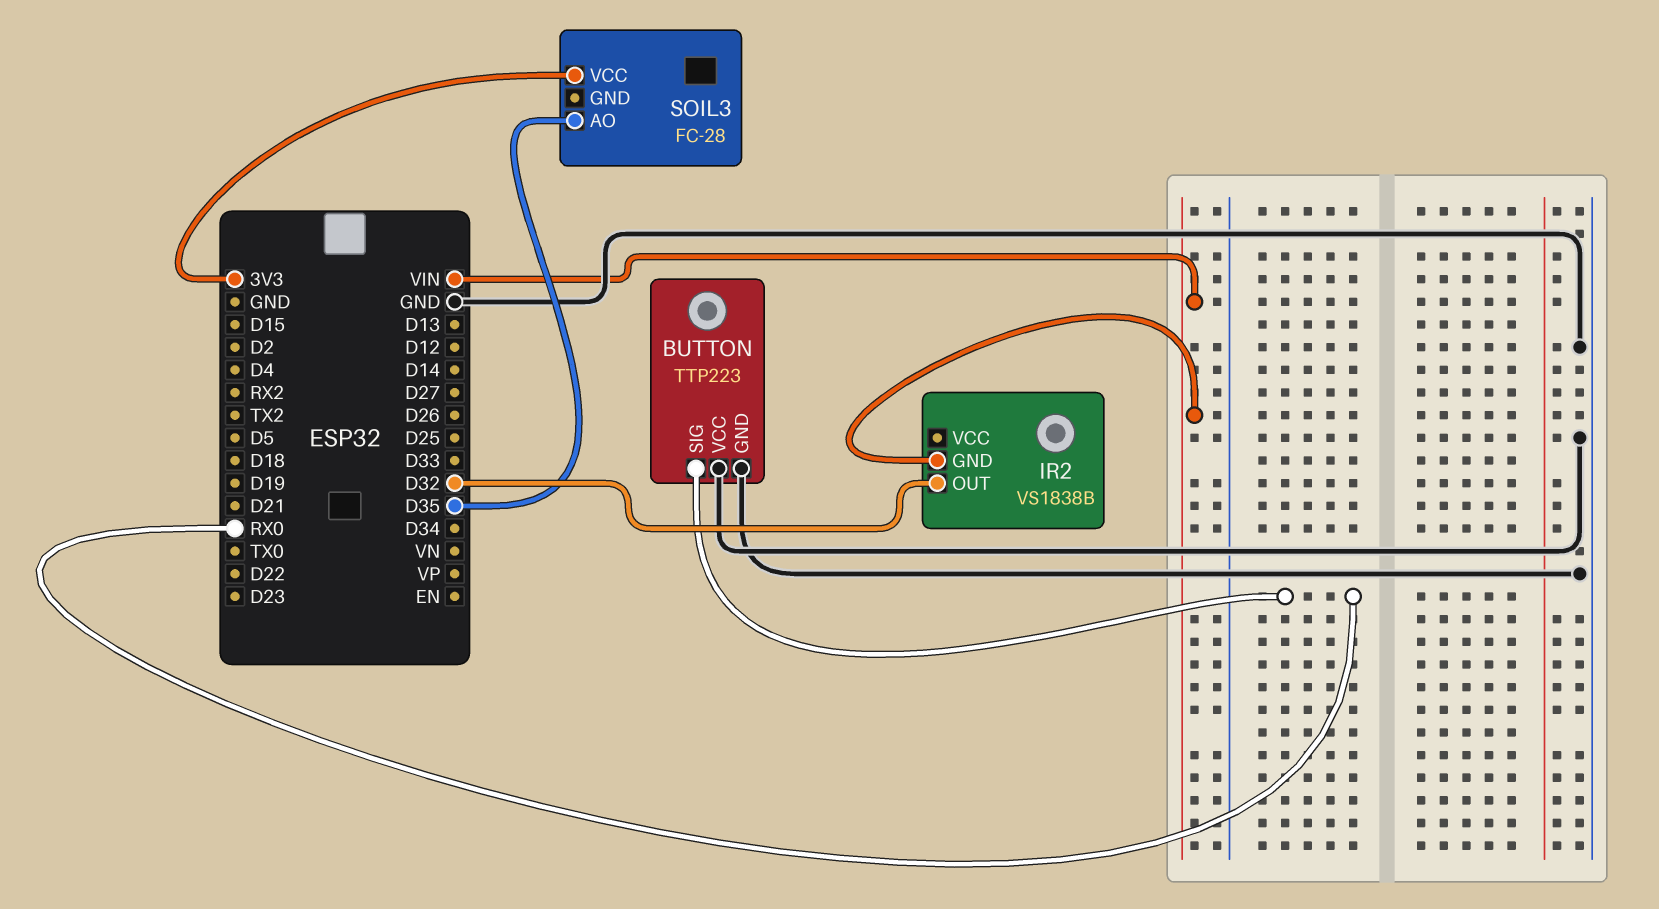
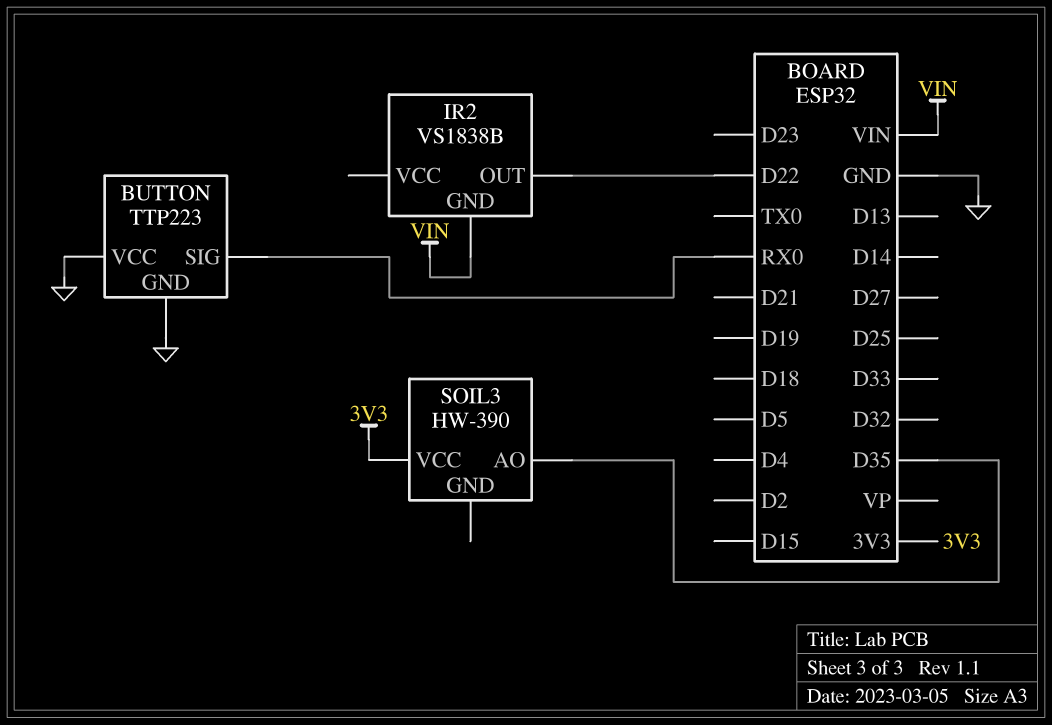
IR2 pin OUT: D32 -> D22
SOIL3: FC-28 -> HW-390

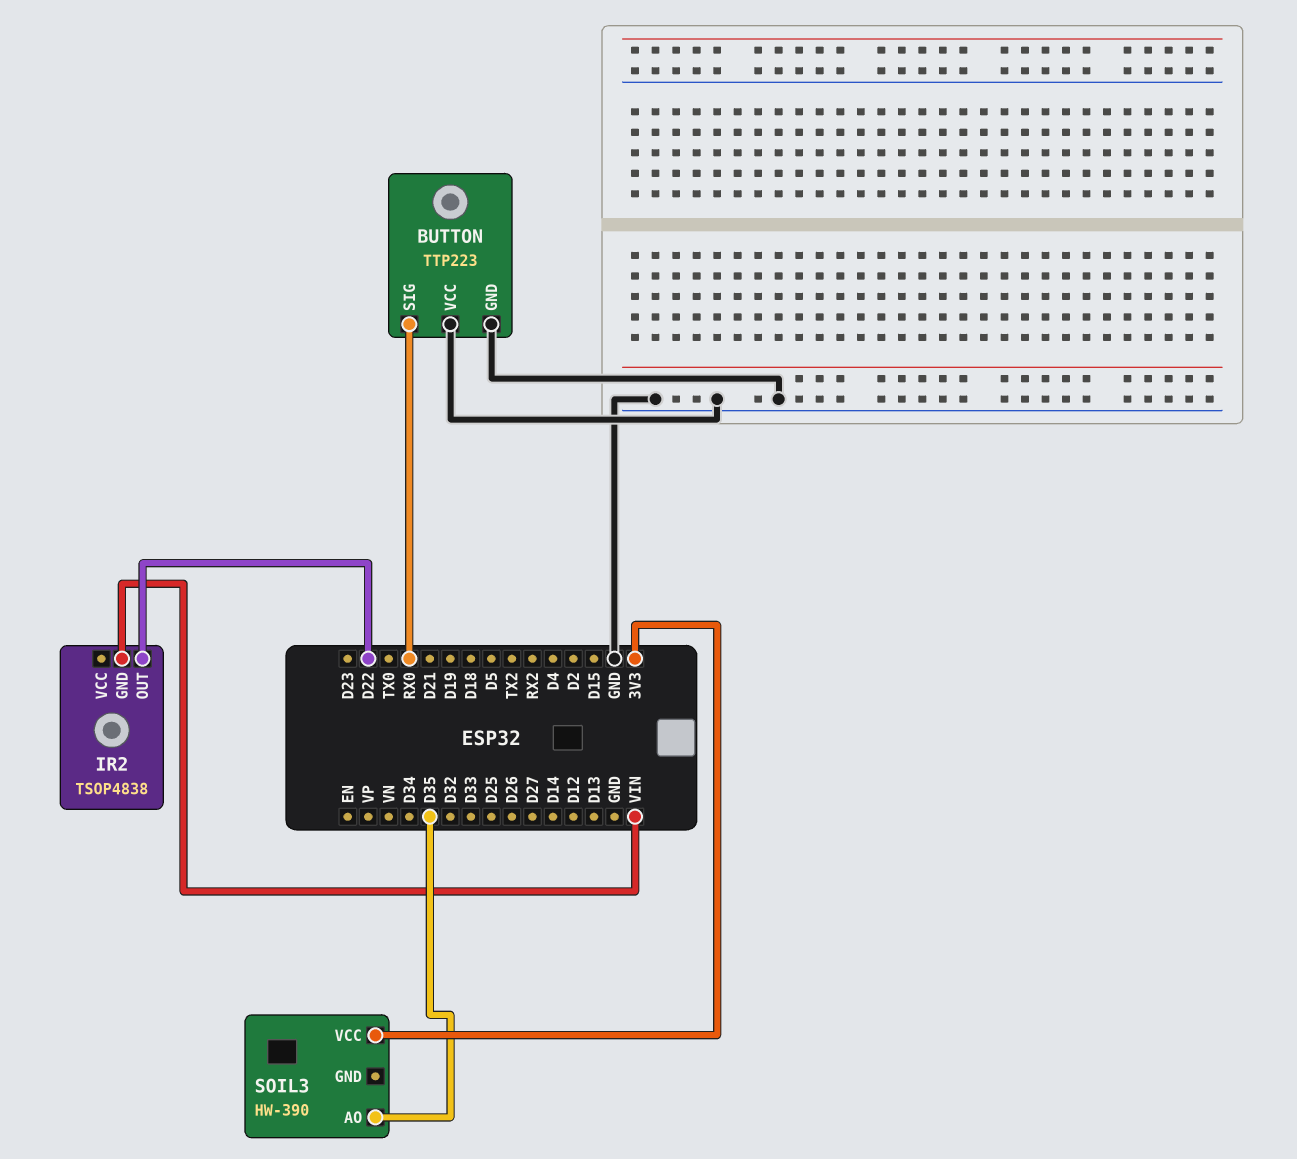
IR2: VS1838B -> TSOP4838

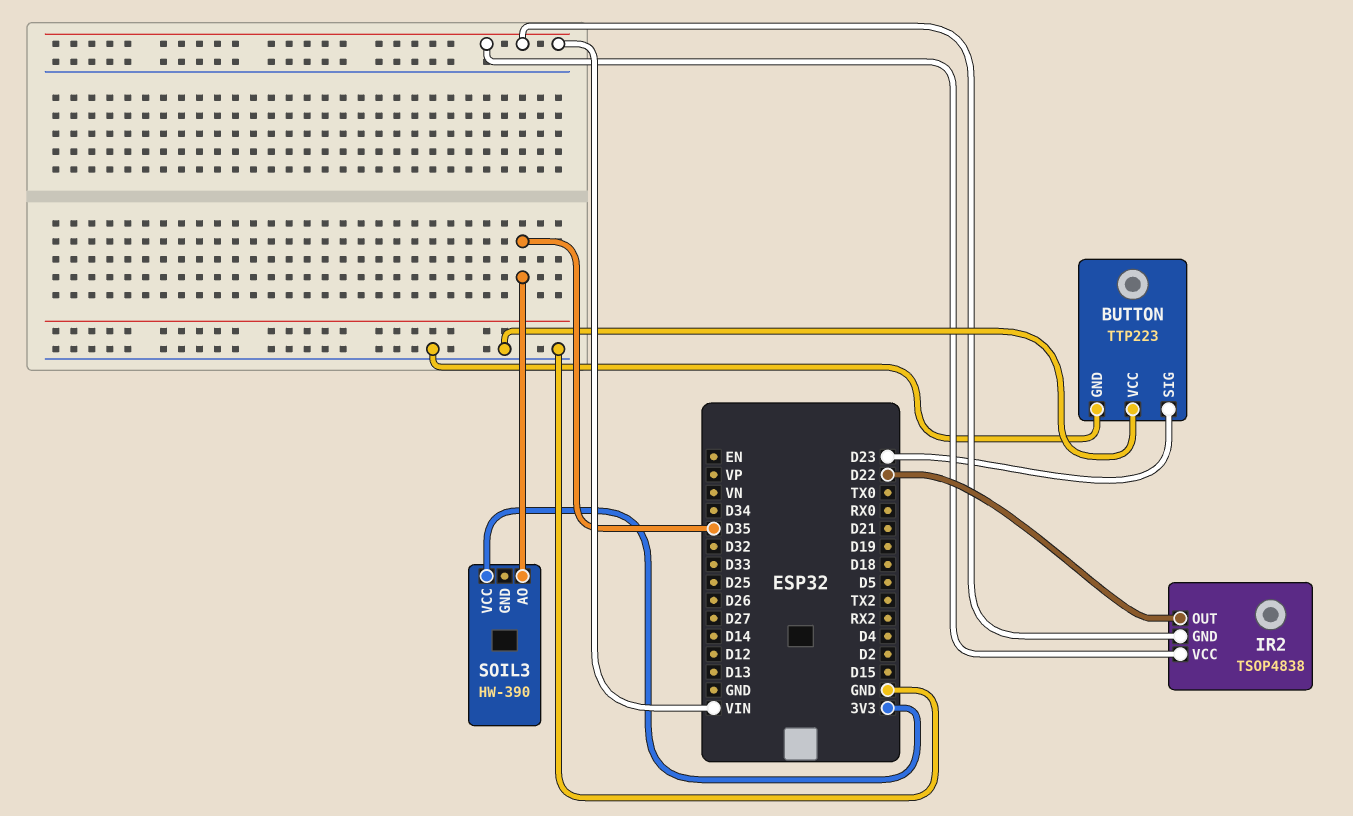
BUTTON pin SIG: RX0 -> D23
IR2 pin VCC: none -> VIN

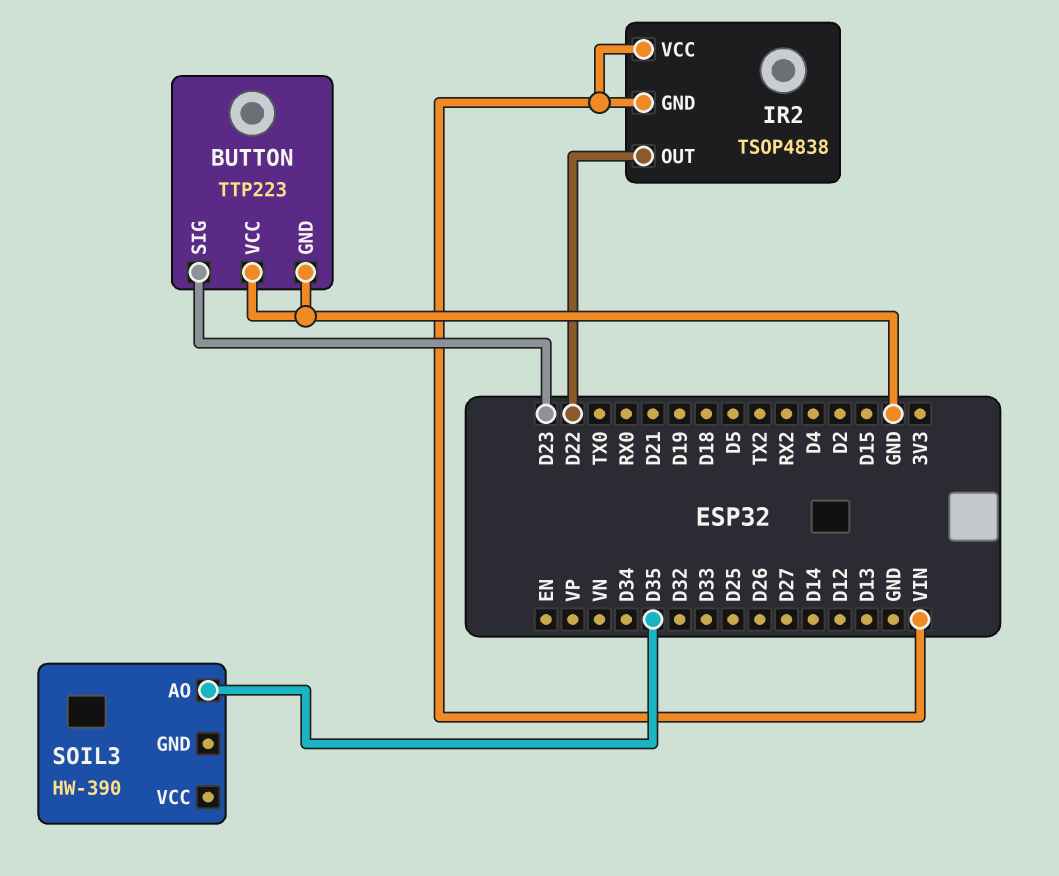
SOIL3 pin VCC: 3V3 -> none

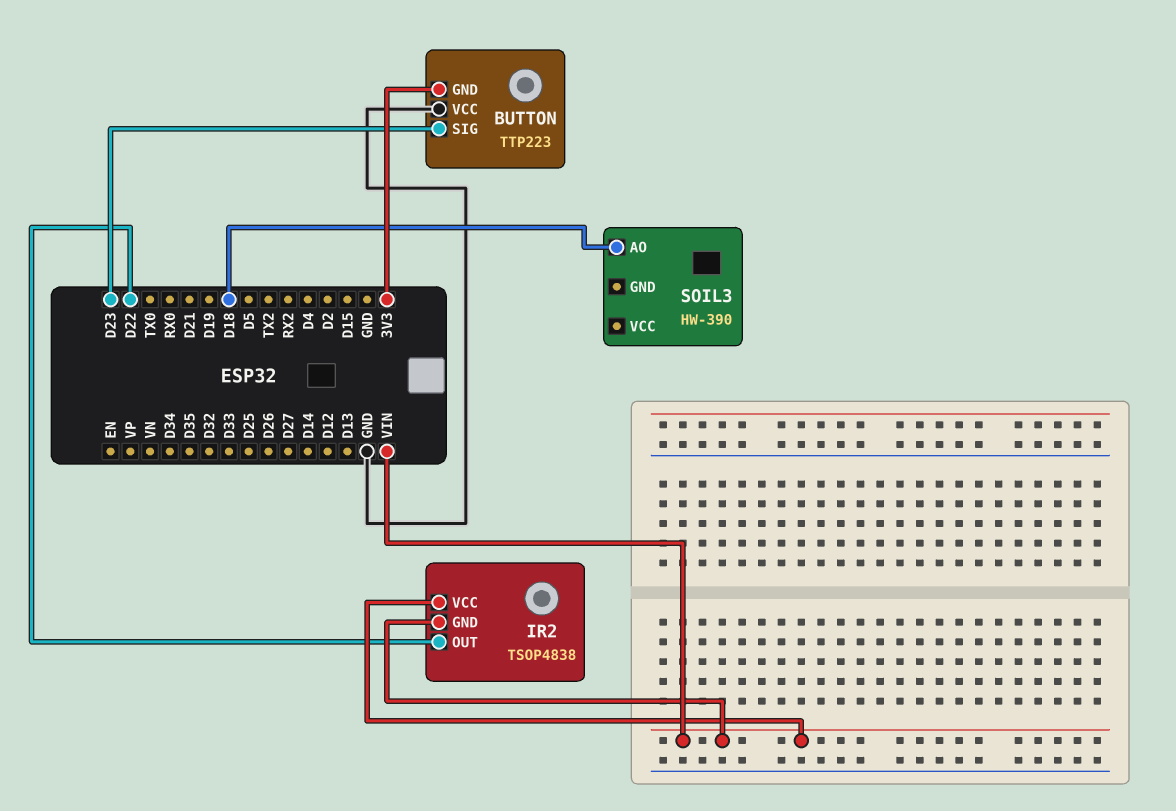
BUTTON pin GND: GND -> 3V3
SOIL3 pin AO: D35 -> D18

